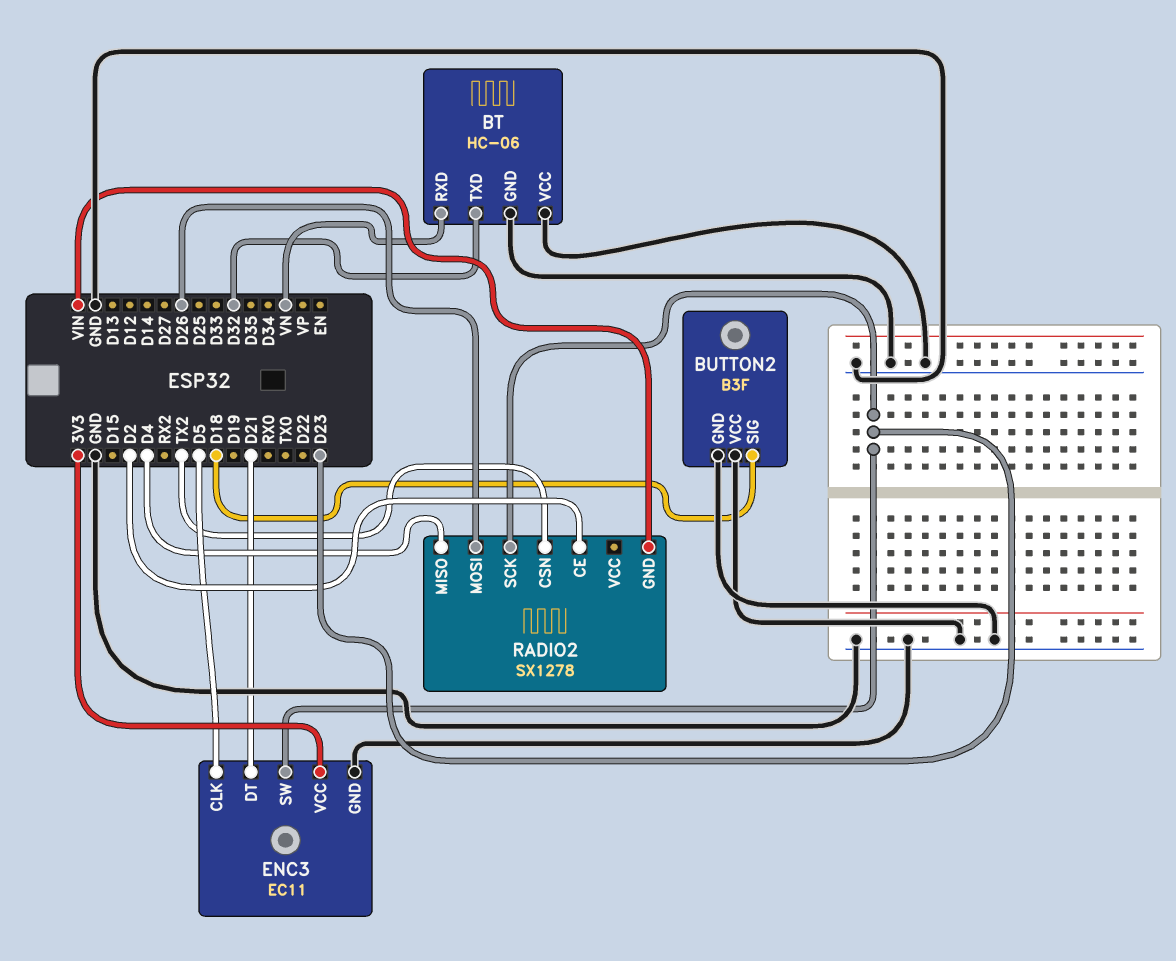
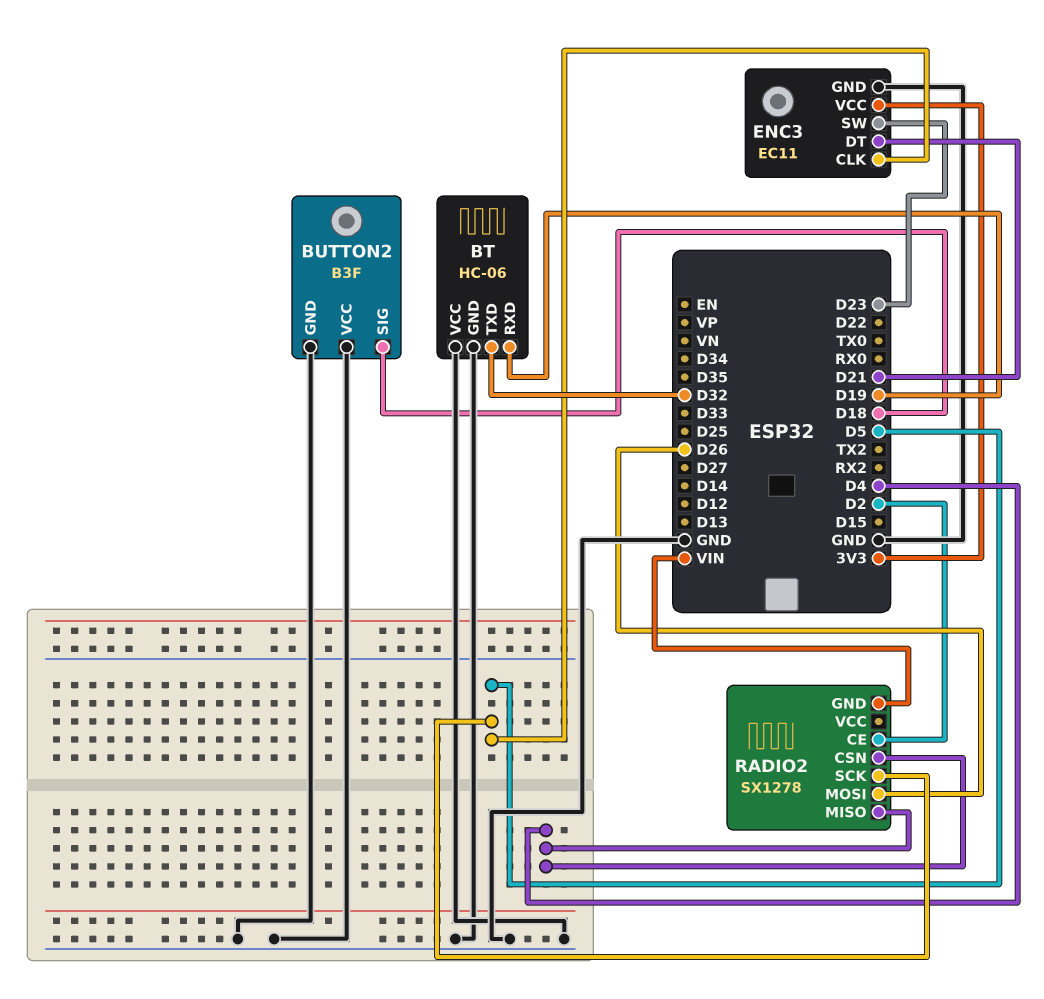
BT pin RXD: VN -> D19
RADIO2 pin CSN: TX2 -> D4
RADIO2 pin SCK: D23 -> D5

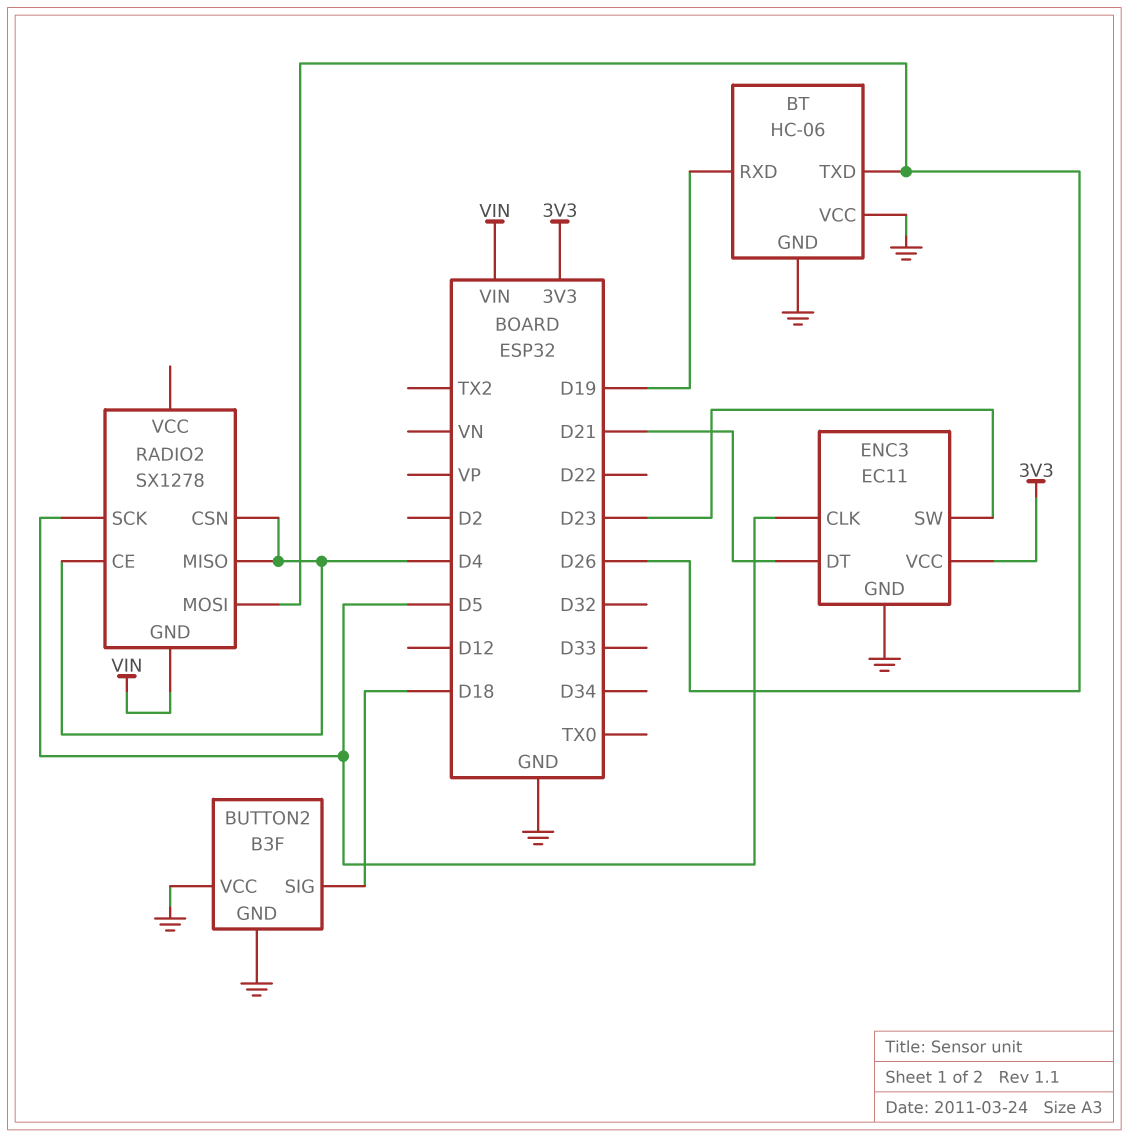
BT pin TXD: D32 -> D26
RADIO2 pin CE: D2 -> D4

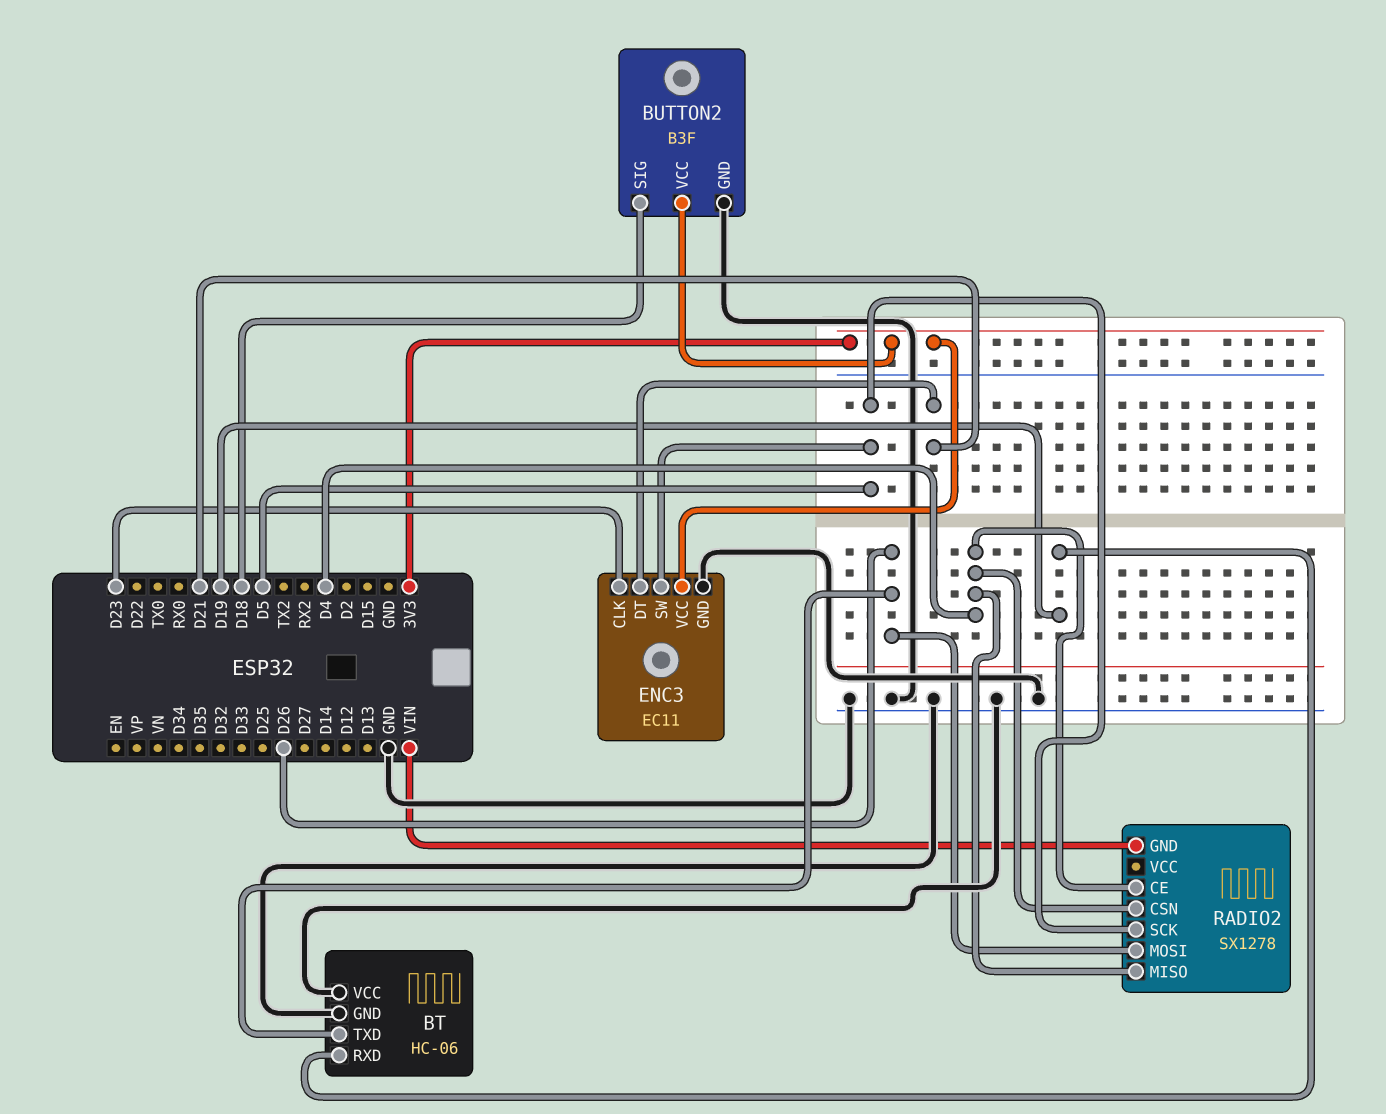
BUTTON2 pin VCC: GND -> 3V3
ENC3 pin CLK: D5 -> D23
ENC3 pin SW: D23 -> D5

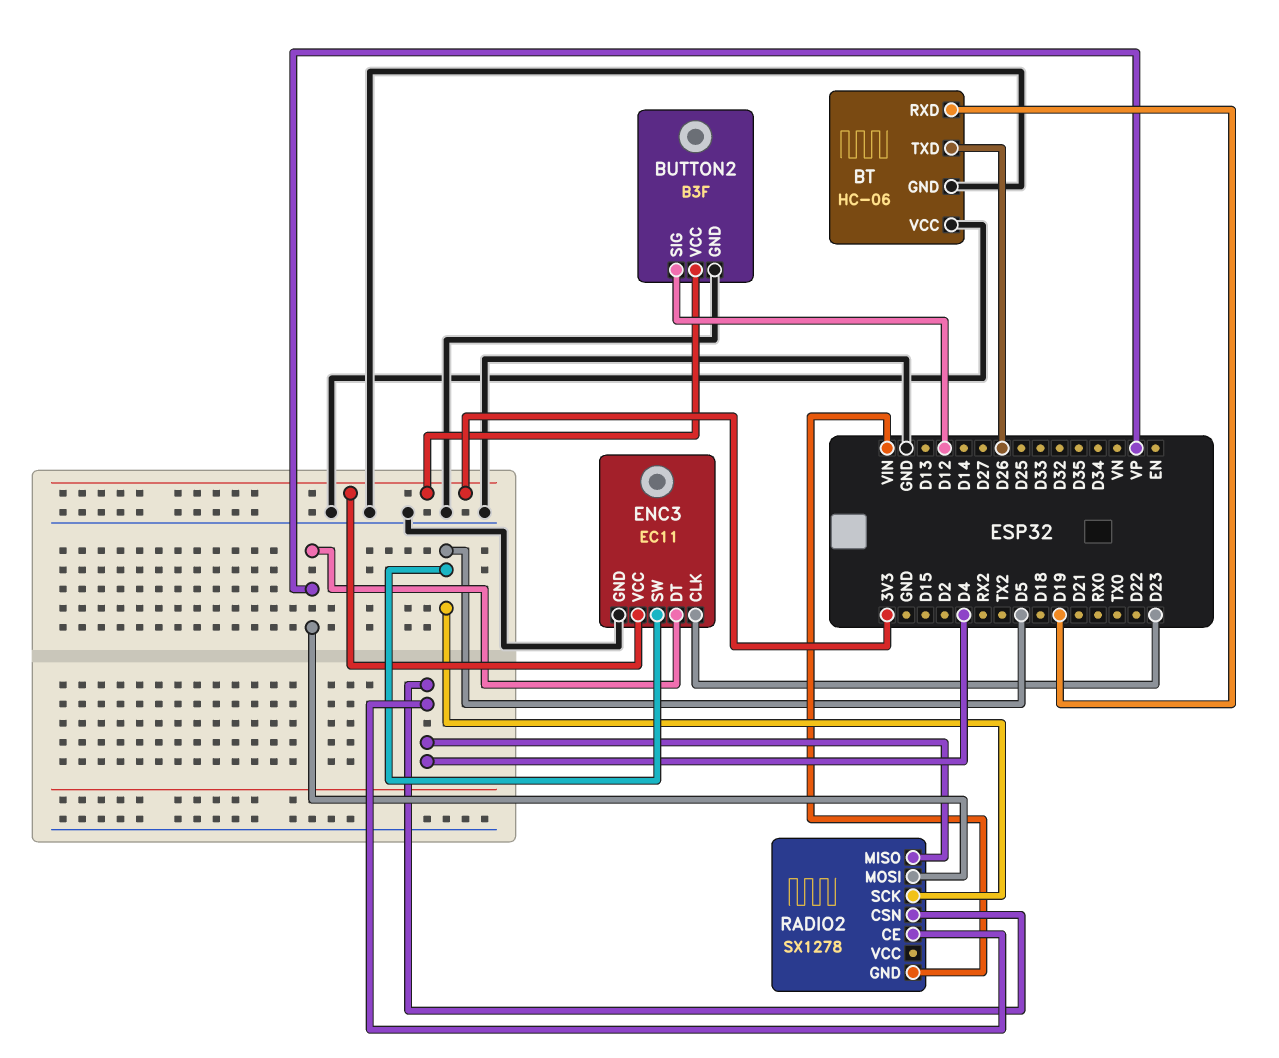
BUTTON2 pin SIG: D18 -> D12
ENC3 pin DT: D21 -> VP
RADIO2 pin MOSI: D26 -> VP

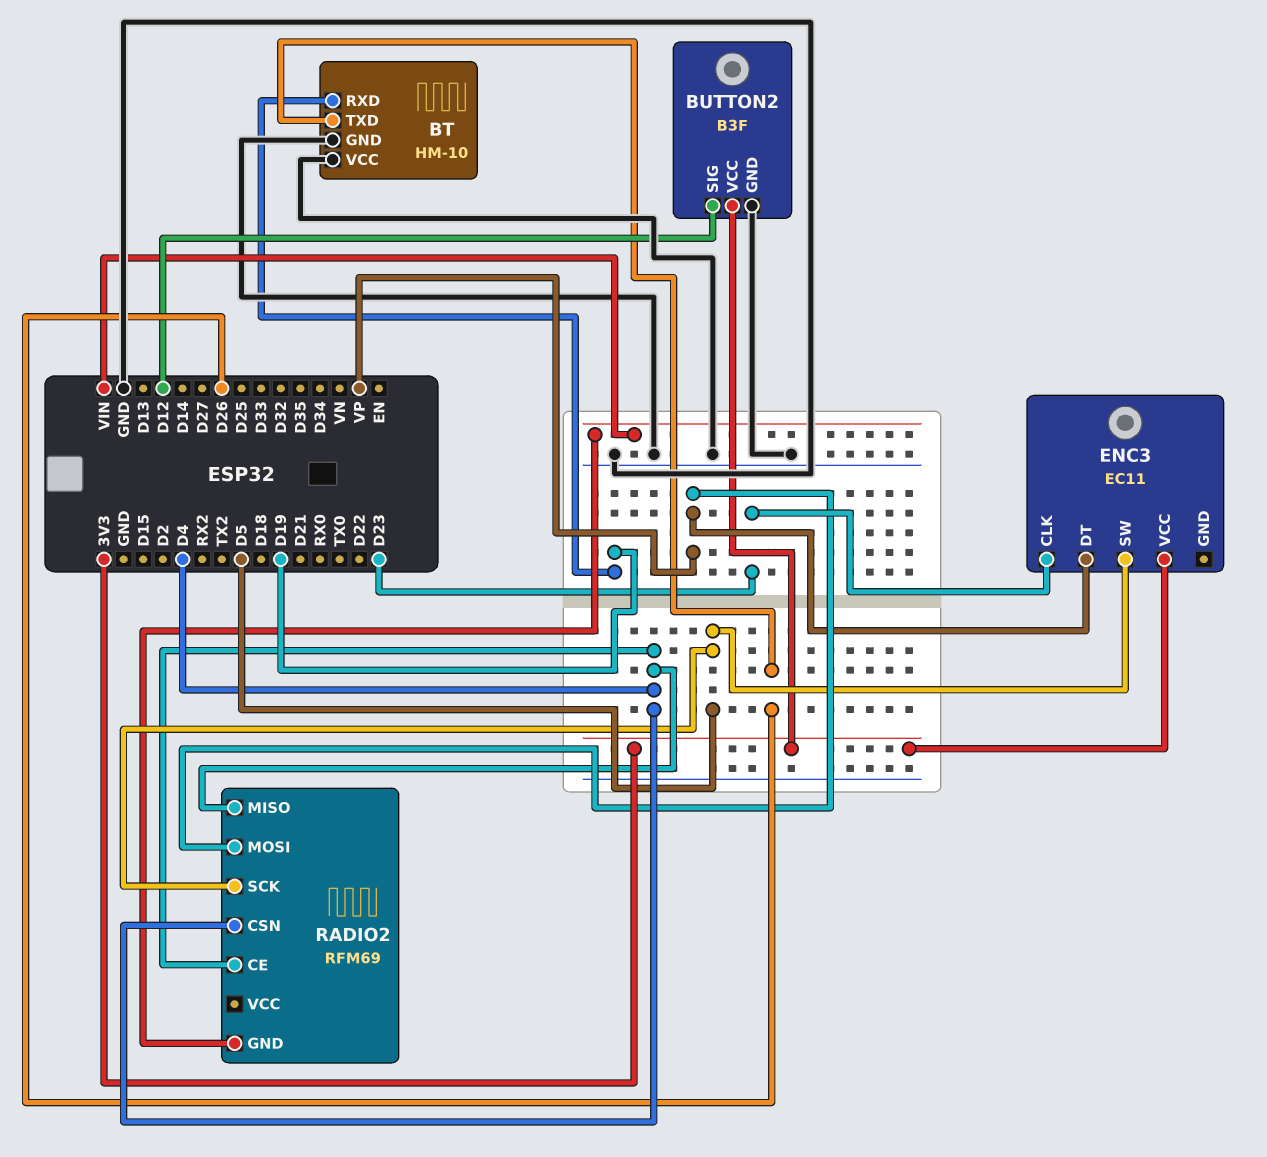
BT: HC-06 -> HM-10
ENC3 pin GND: GND -> none
RADIO2: SX1278 -> RFM69

